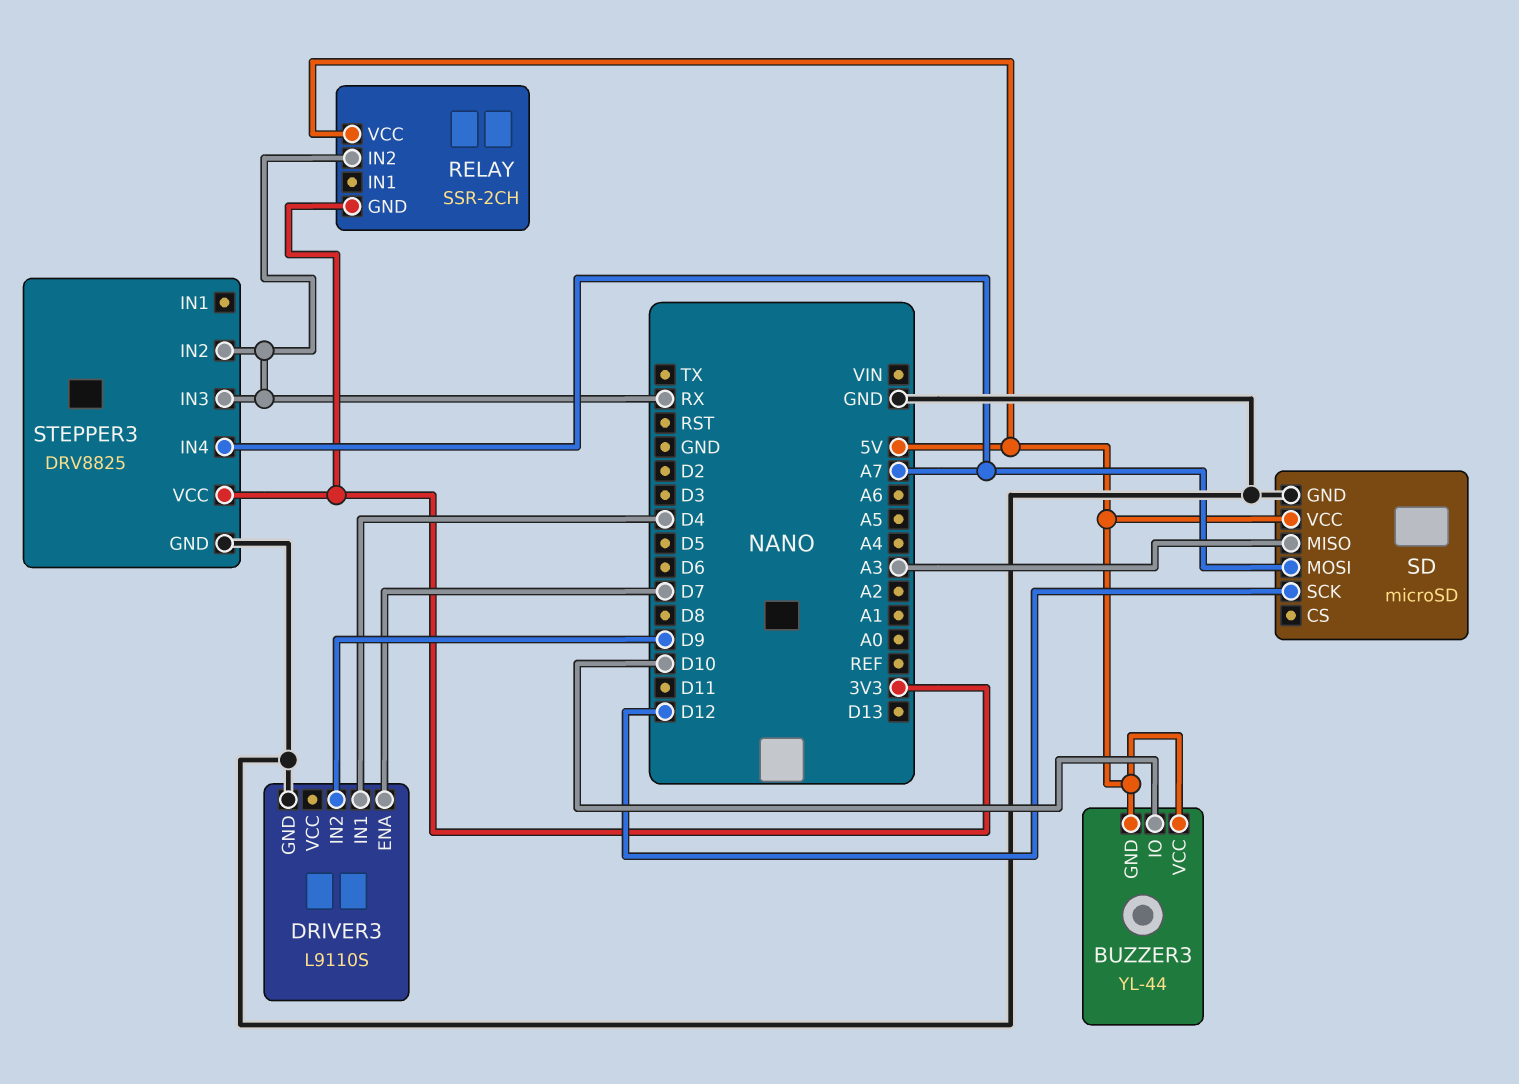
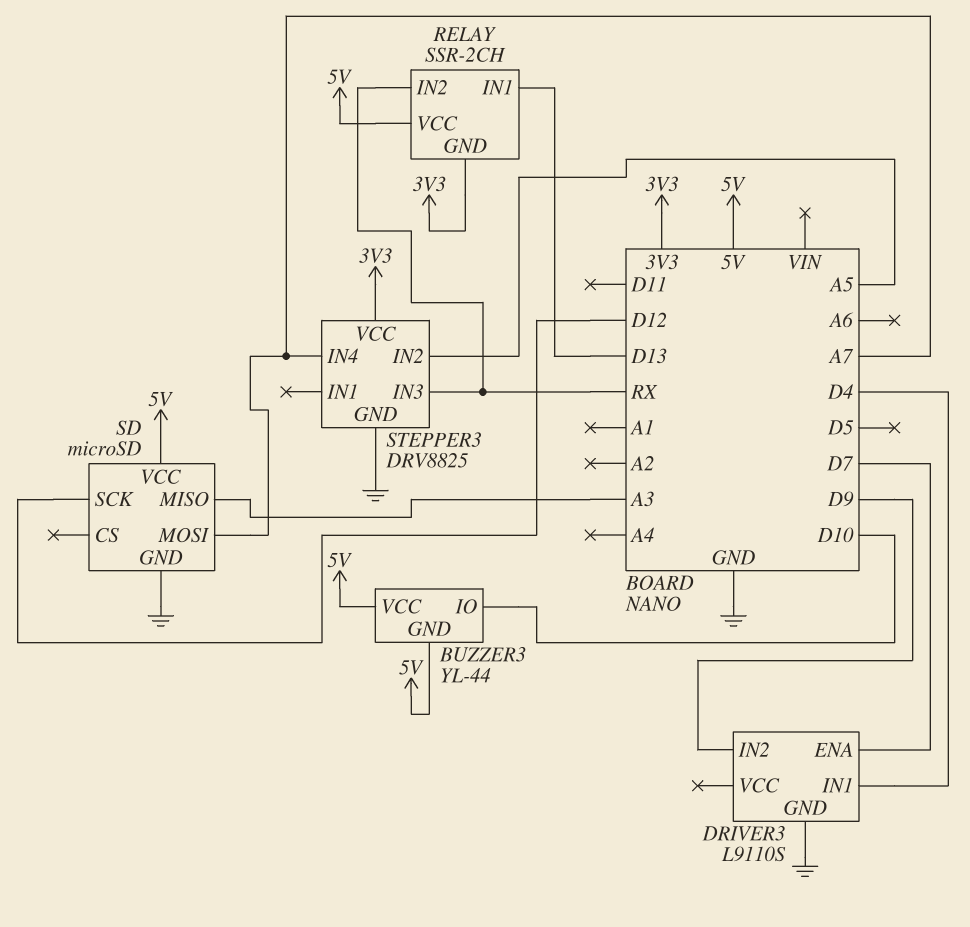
RELAY pin IN1: none -> D13
STEPPER3 pin IN2: RX -> A5

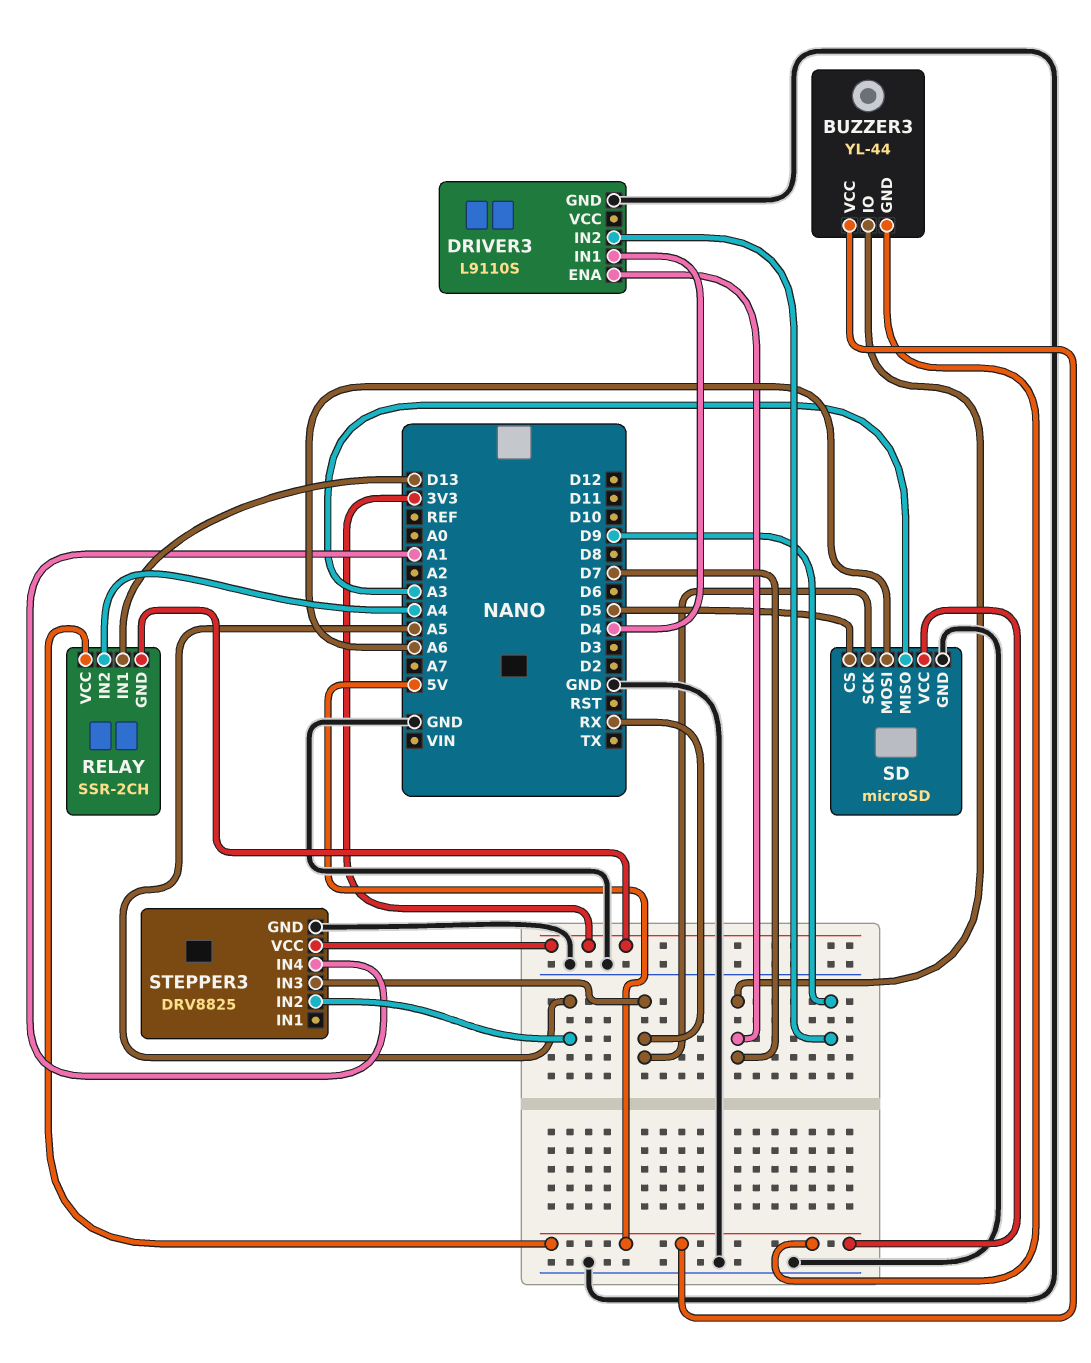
BUZZER3 pin IO: D10 -> D7
RELAY pin IN2: RX -> A4
SD pin CS: none -> D5
SD pin MOSI: A7 -> A6
SD pin SCK: D12 -> RX
STEPPER3 pin IN4: A7 -> A1

